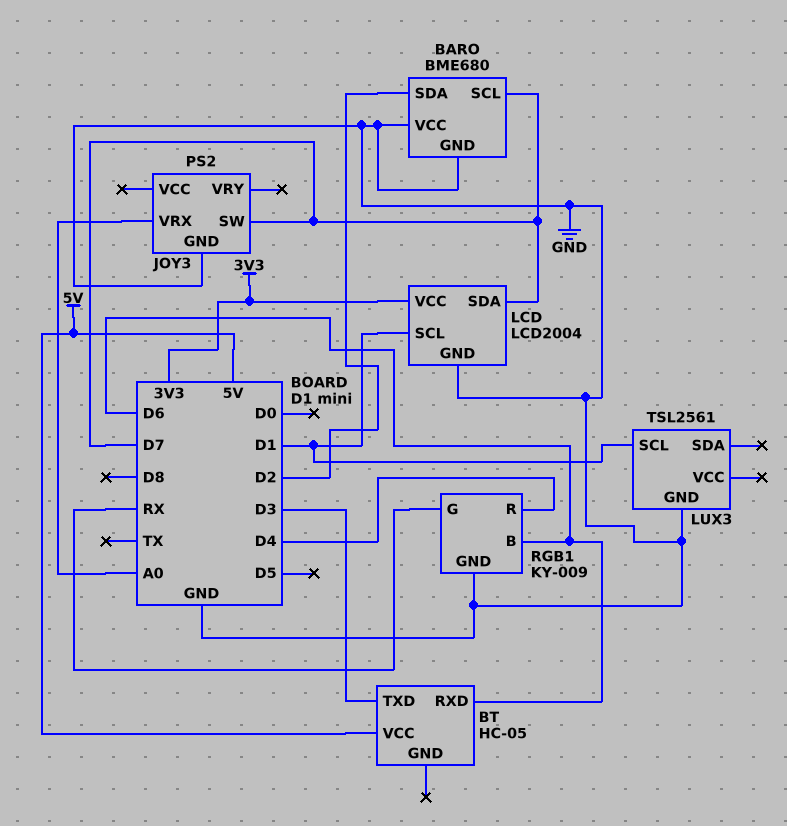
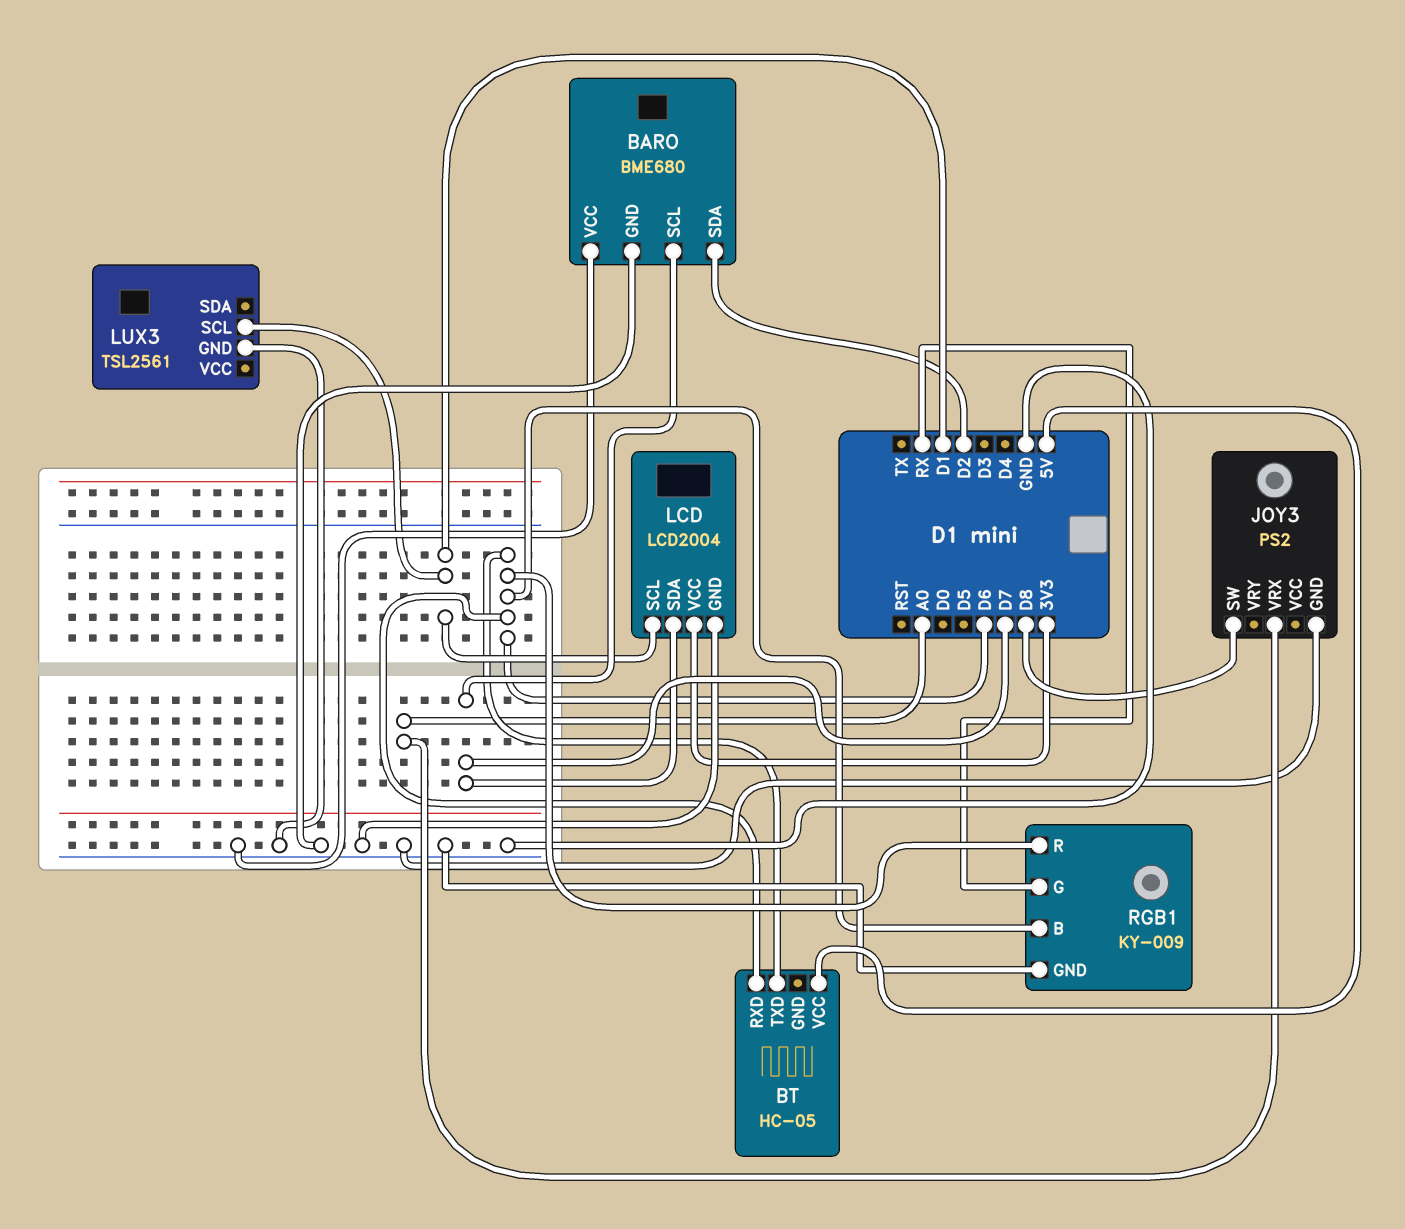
BT pin TXD: D3 -> D6
JOY3 pin SW: D7 -> D8
RGB1 pin R: D4 -> D6

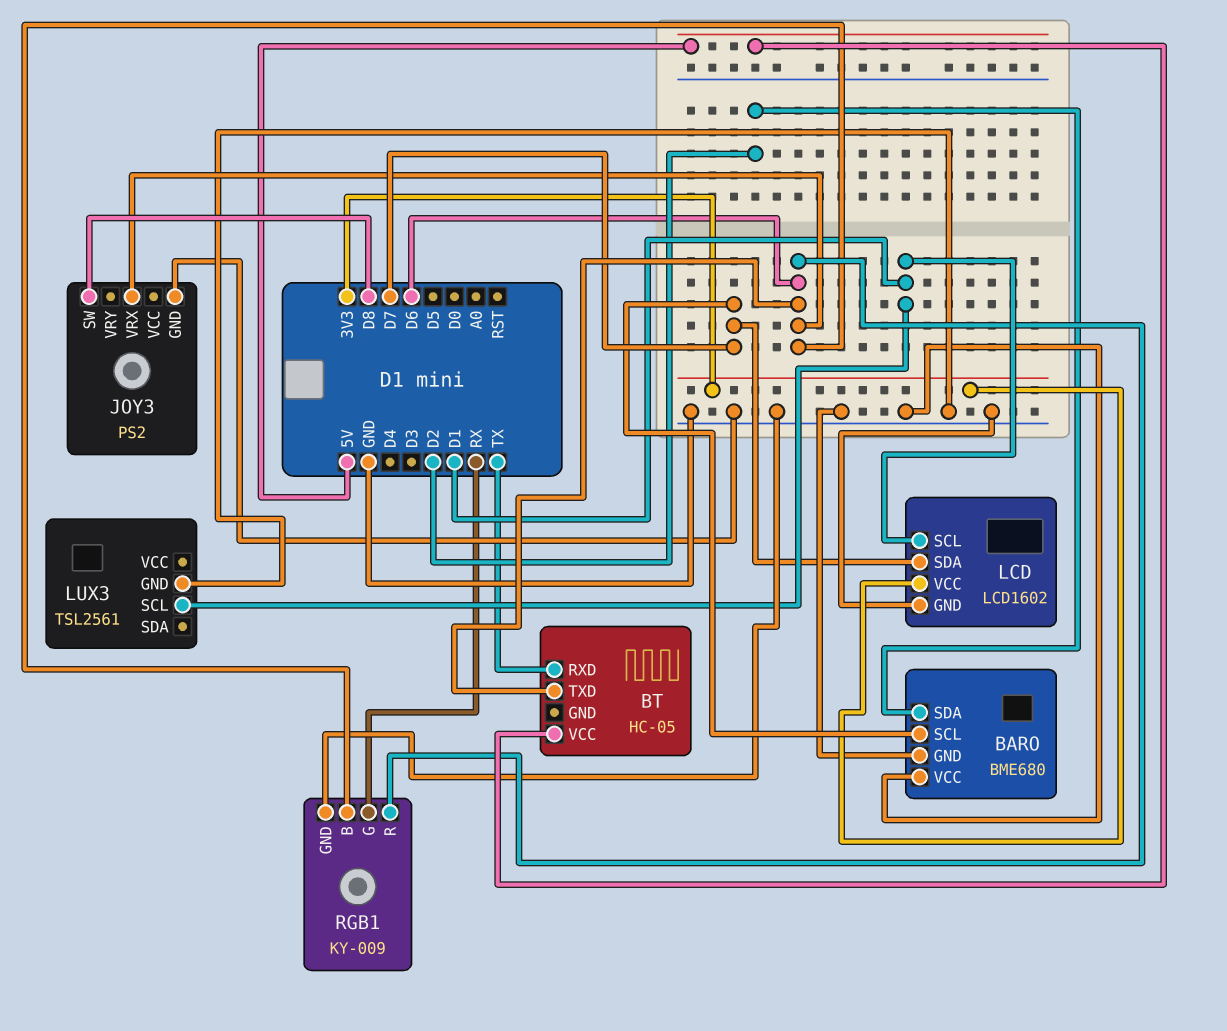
BT pin RXD: D6 -> TX
JOY3 pin VRX: A0 -> D6
LCD: LCD2004 -> LCD1602

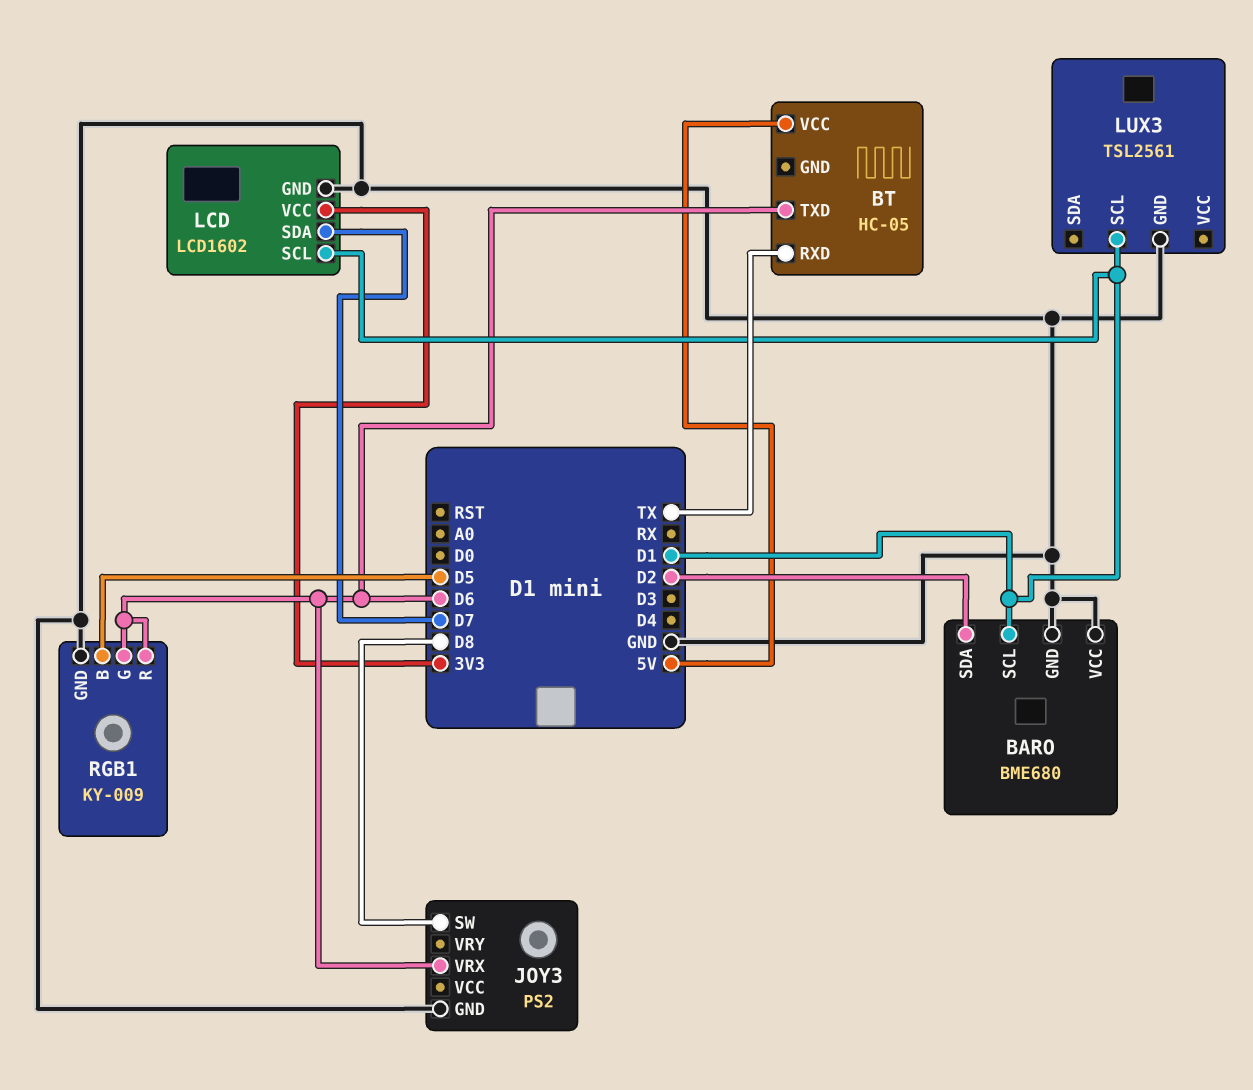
BARO pin SCL: D7 -> D1
RGB1 pin B: D6 -> D5
RGB1 pin G: RX -> D6

